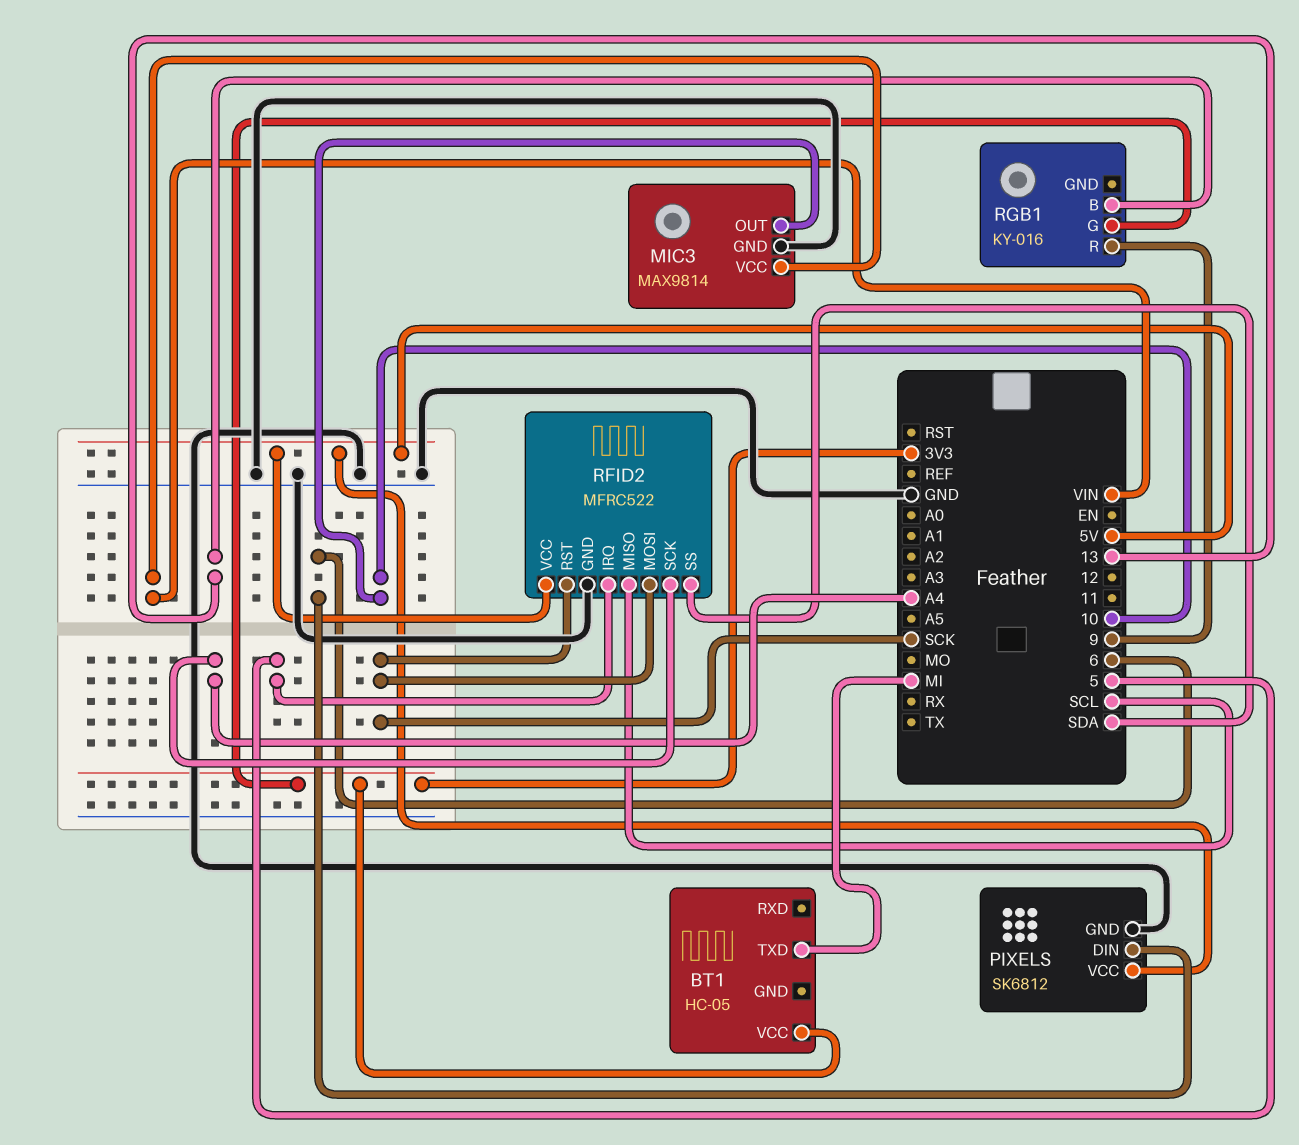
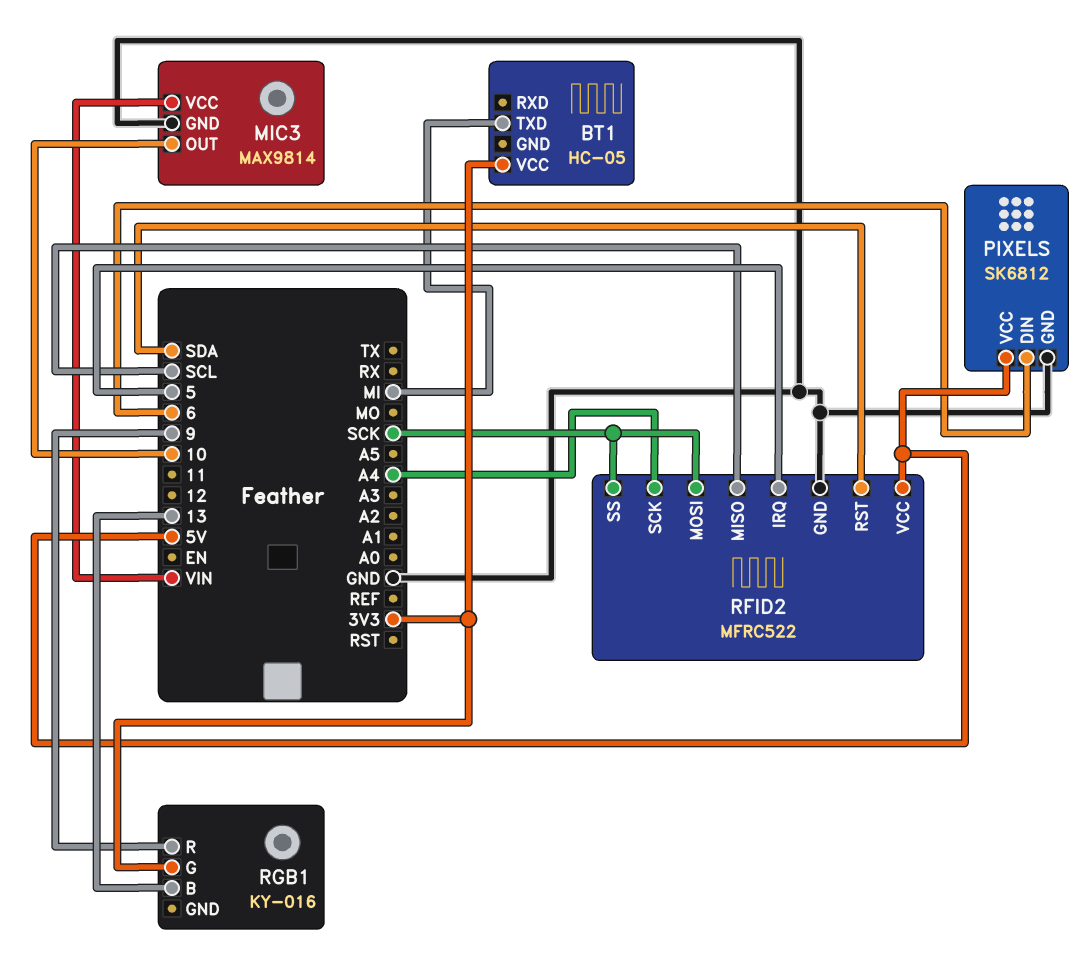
RFID2 pin RST: SCK -> SDA
RFID2 pin SS: SDA -> SCK

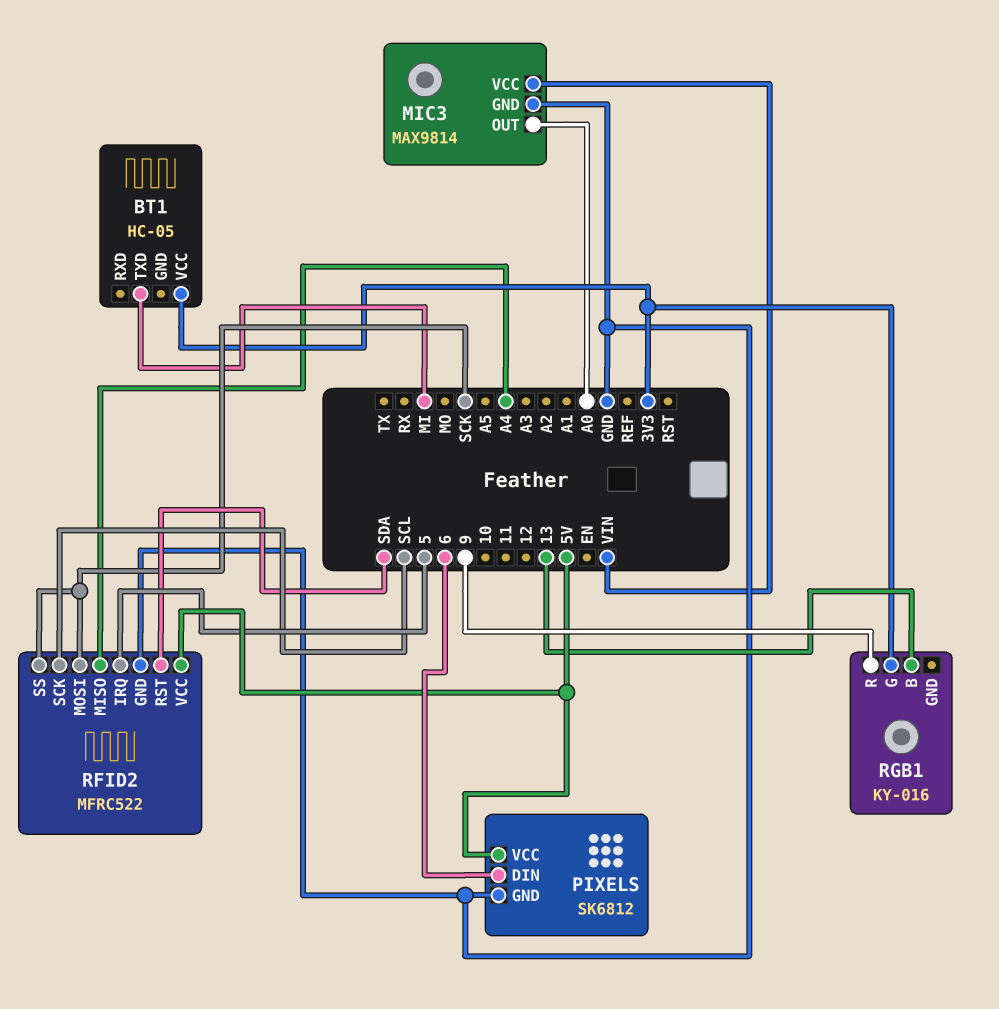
MIC3 pin OUT: 10 -> A0
RFID2 pin MISO: SCL -> A4
RFID2 pin SCK: A4 -> SCL

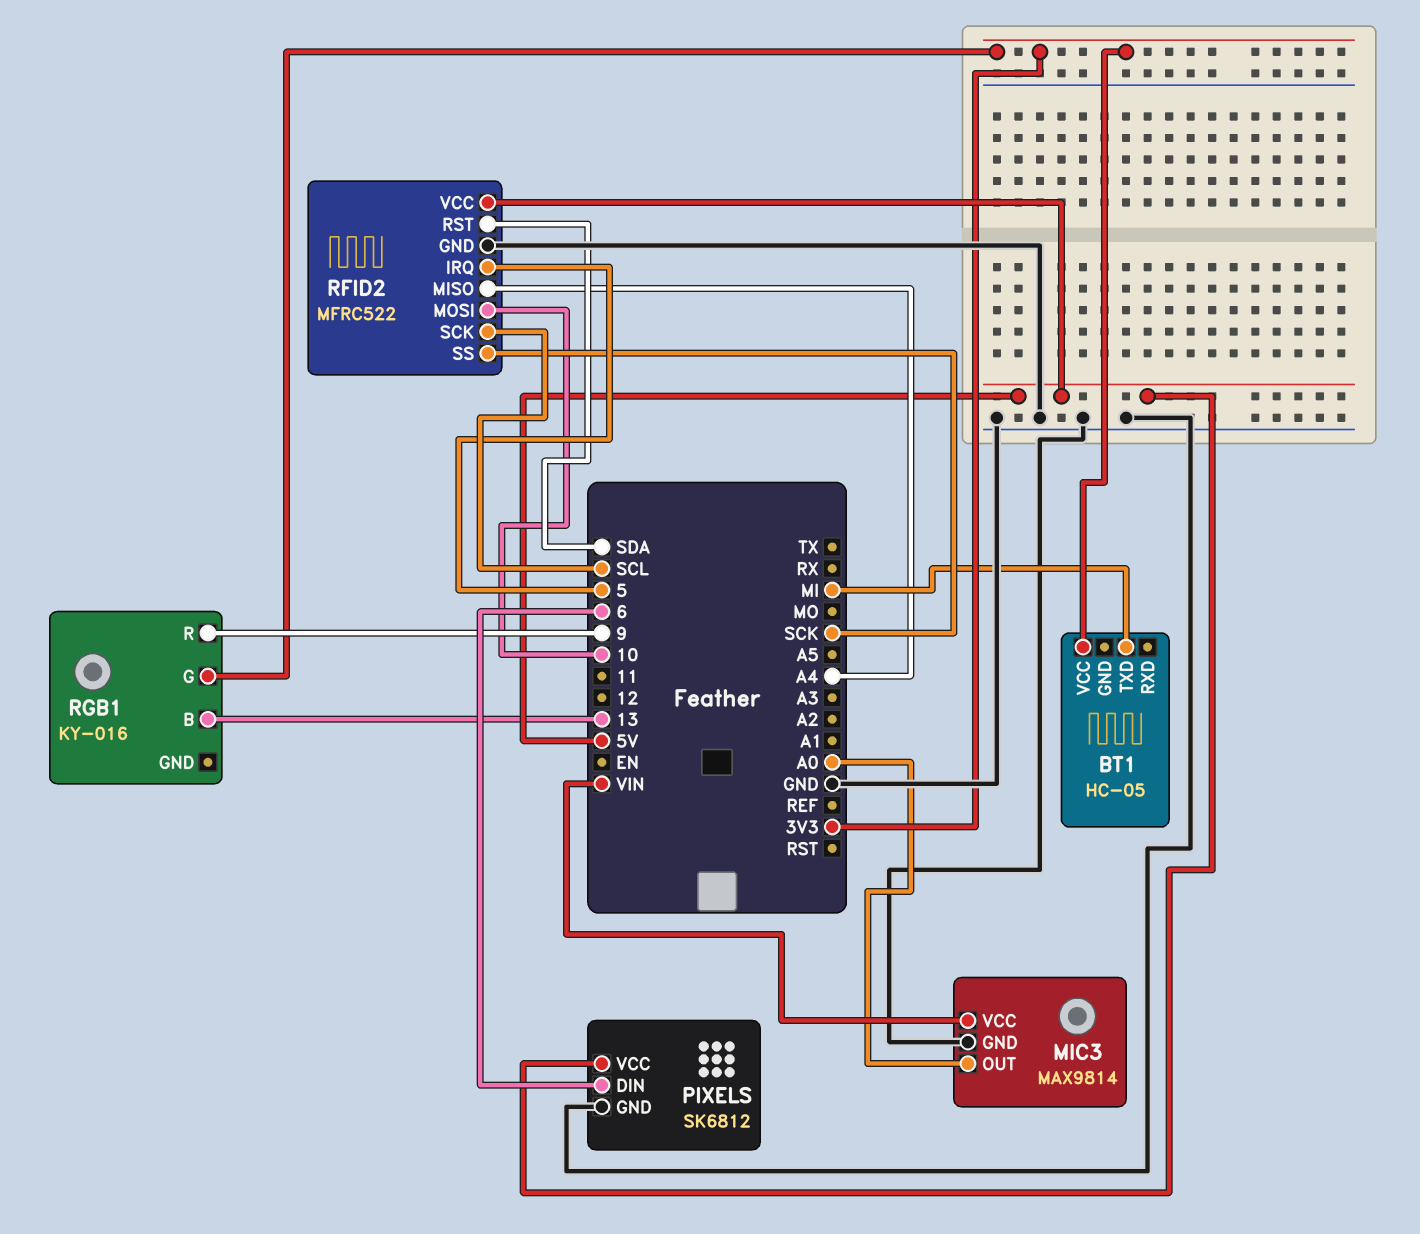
RFID2 pin MOSI: SCK -> 10

